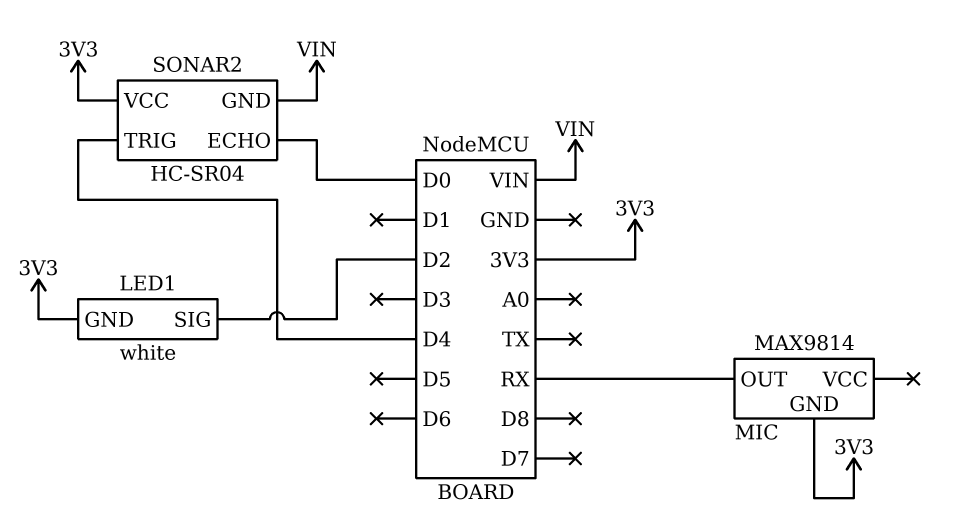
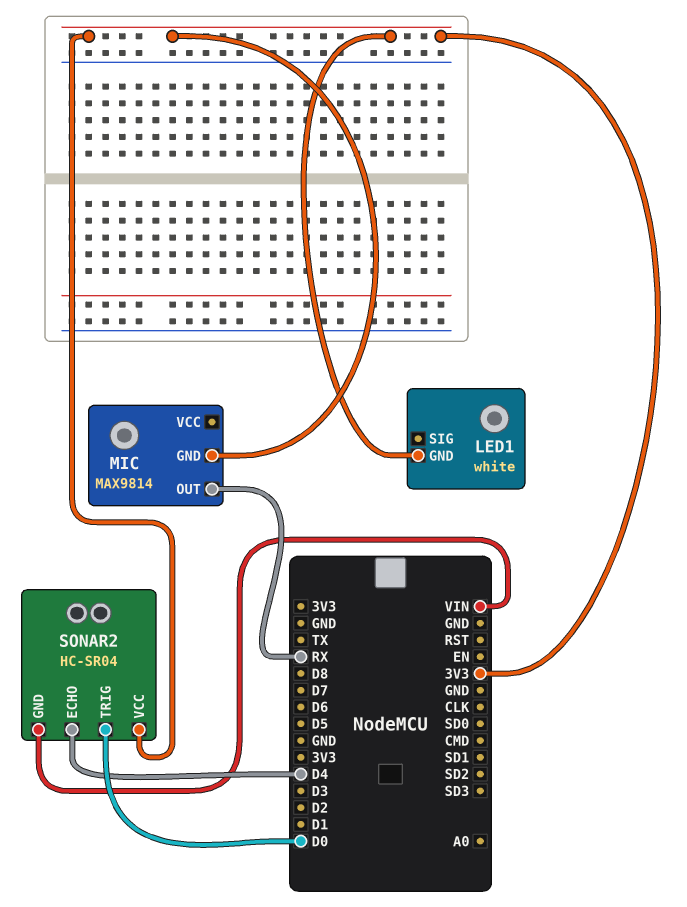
LED1 pin SIG: D2 -> none
SONAR2 pin ECHO: D0 -> D4
SONAR2 pin TRIG: D4 -> D0

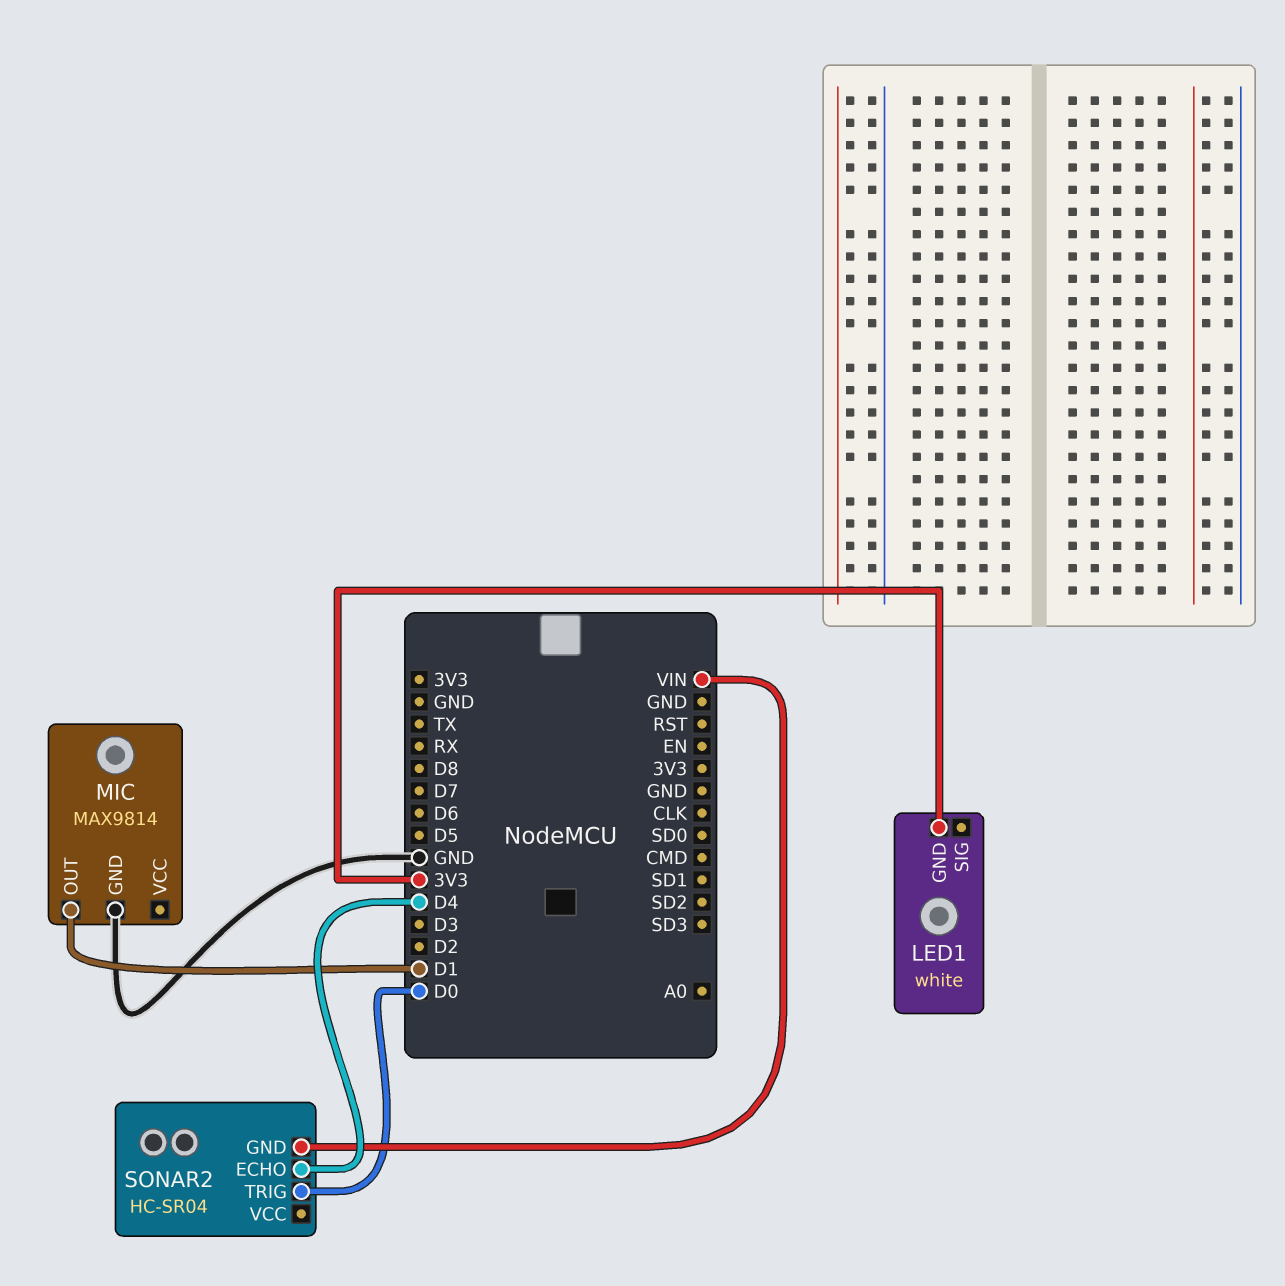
MIC pin GND: 3V3 -> GND
MIC pin OUT: RX -> D1
SONAR2 pin VCC: 3V3 -> none

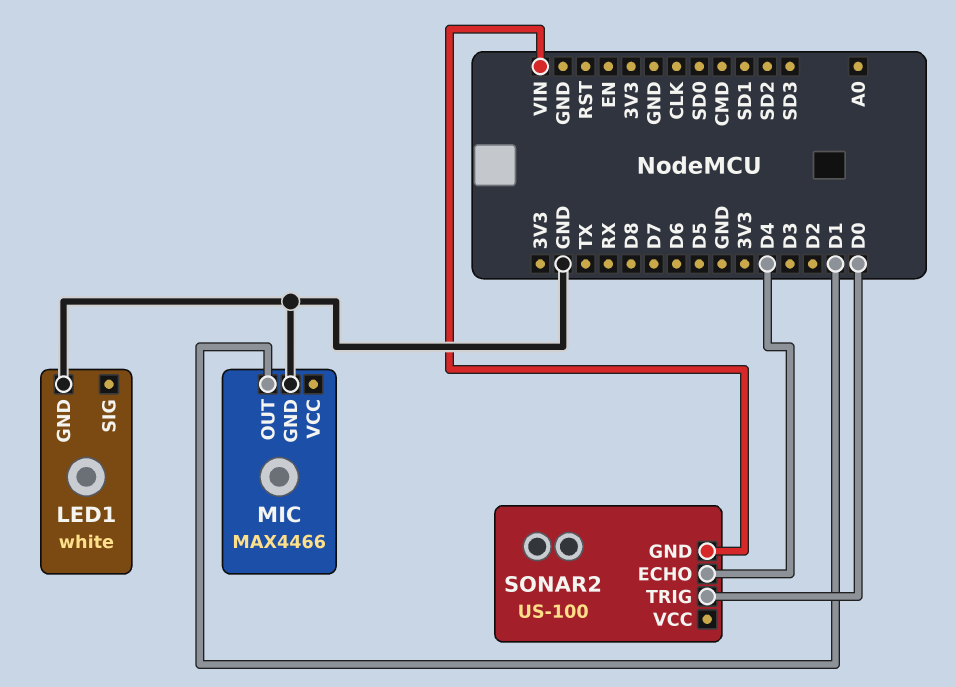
LED1 pin GND: 3V3 -> GND
MIC: MAX9814 -> MAX4466
SONAR2: HC-SR04 -> US-100

